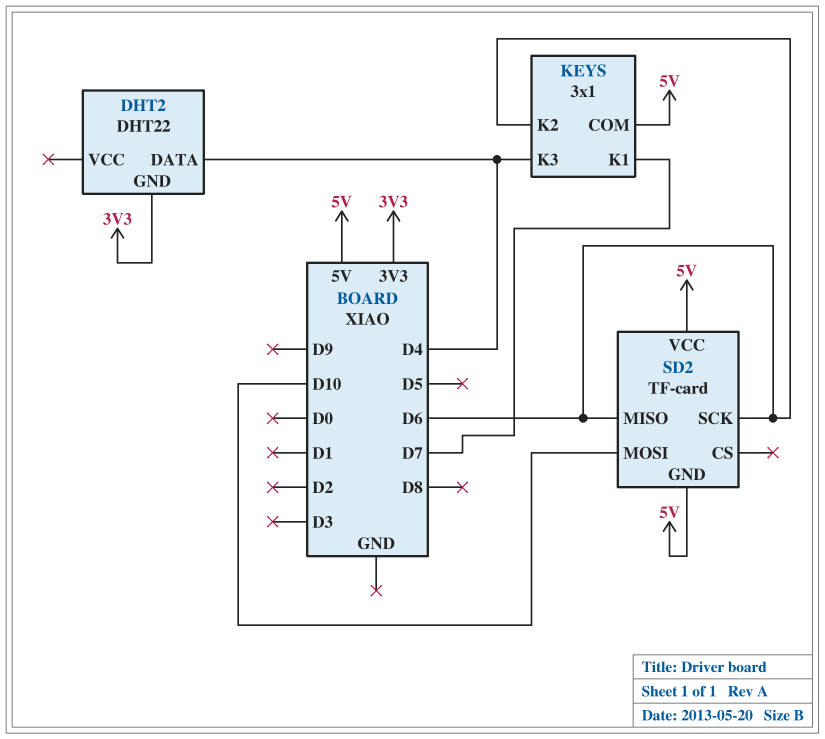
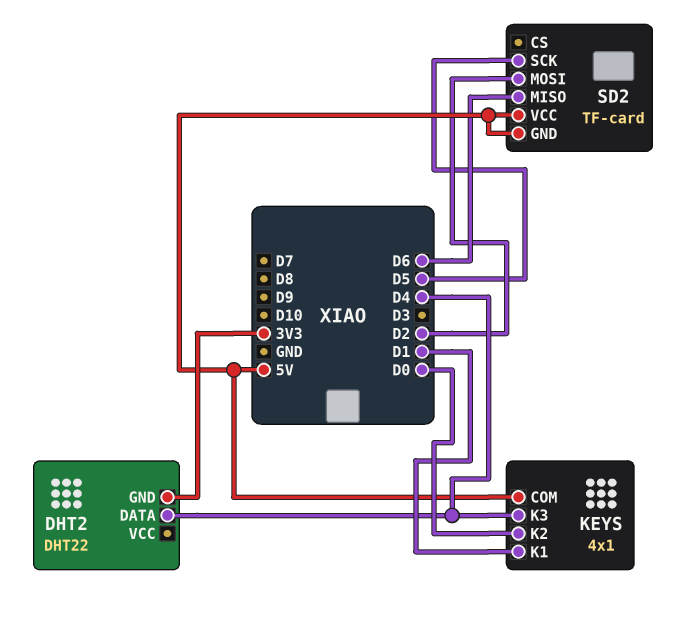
KEYS: 3x1 -> 4x1
KEYS pin K1: D7 -> D1
KEYS pin K2: D6 -> D0
SD2 pin MOSI: D10 -> D2
SD2 pin SCK: D6 -> D5

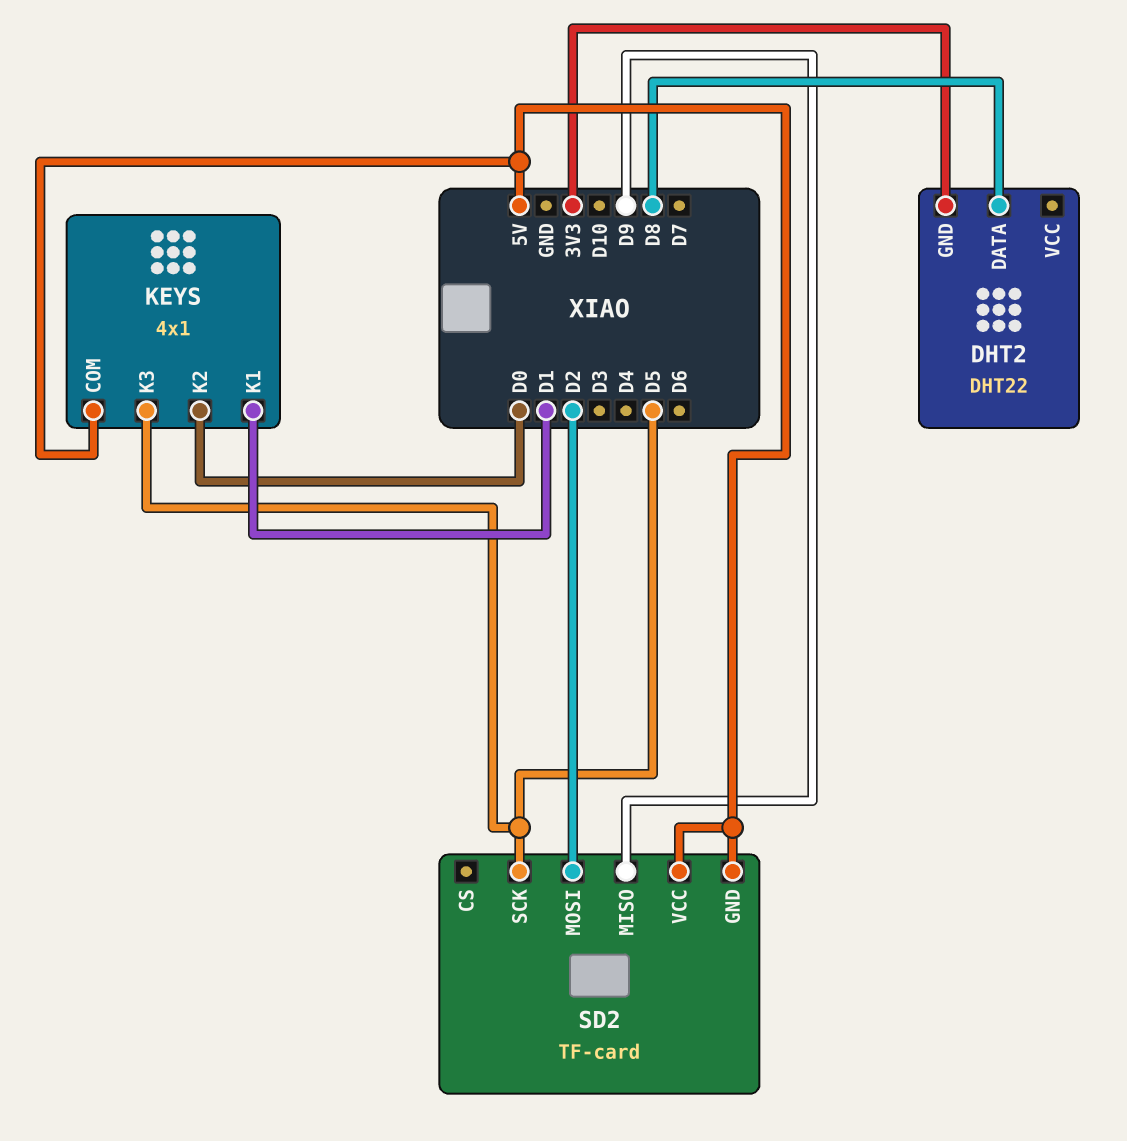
DHT2 pin DATA: D4 -> D8
KEYS pin K3: D4 -> D5
SD2 pin MISO: D6 -> D9

